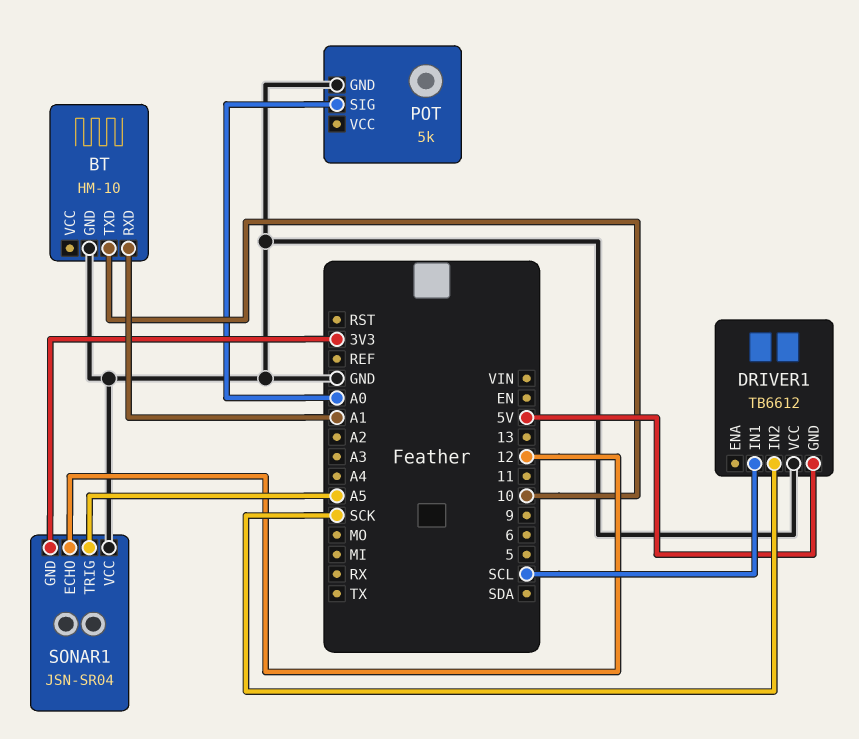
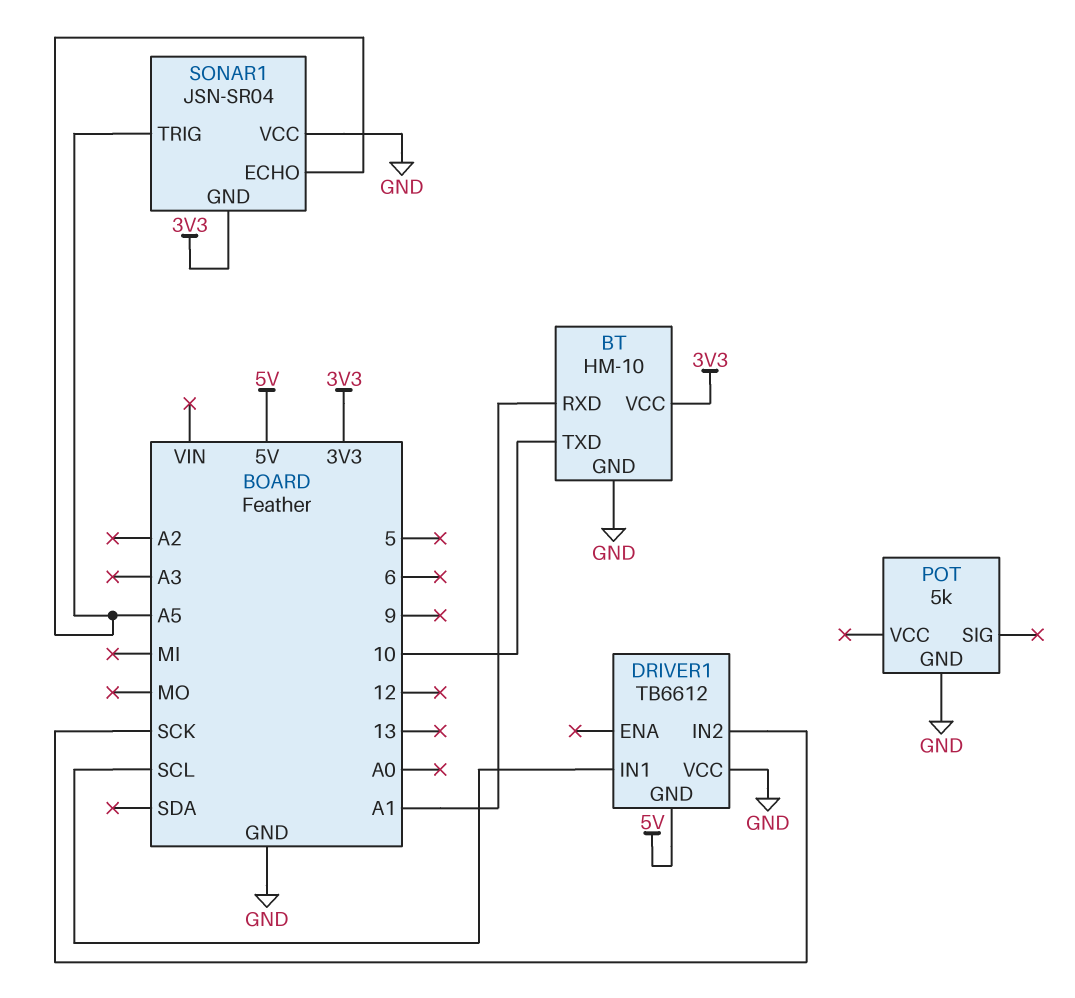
BT pin VCC: none -> 3V3
POT pin SIG: A0 -> none
SONAR1 pin ECHO: 12 -> A5

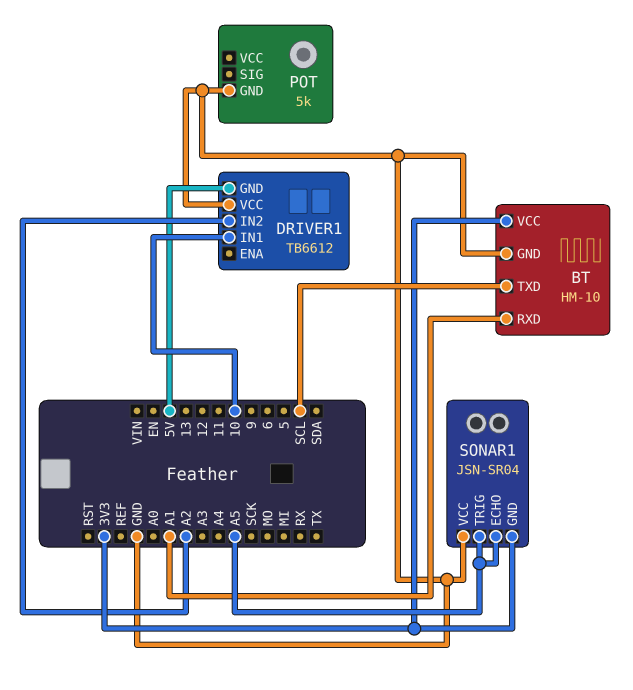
BT pin TXD: 10 -> SCL
DRIVER1 pin IN1: SCL -> 10
DRIVER1 pin IN2: SCK -> A2

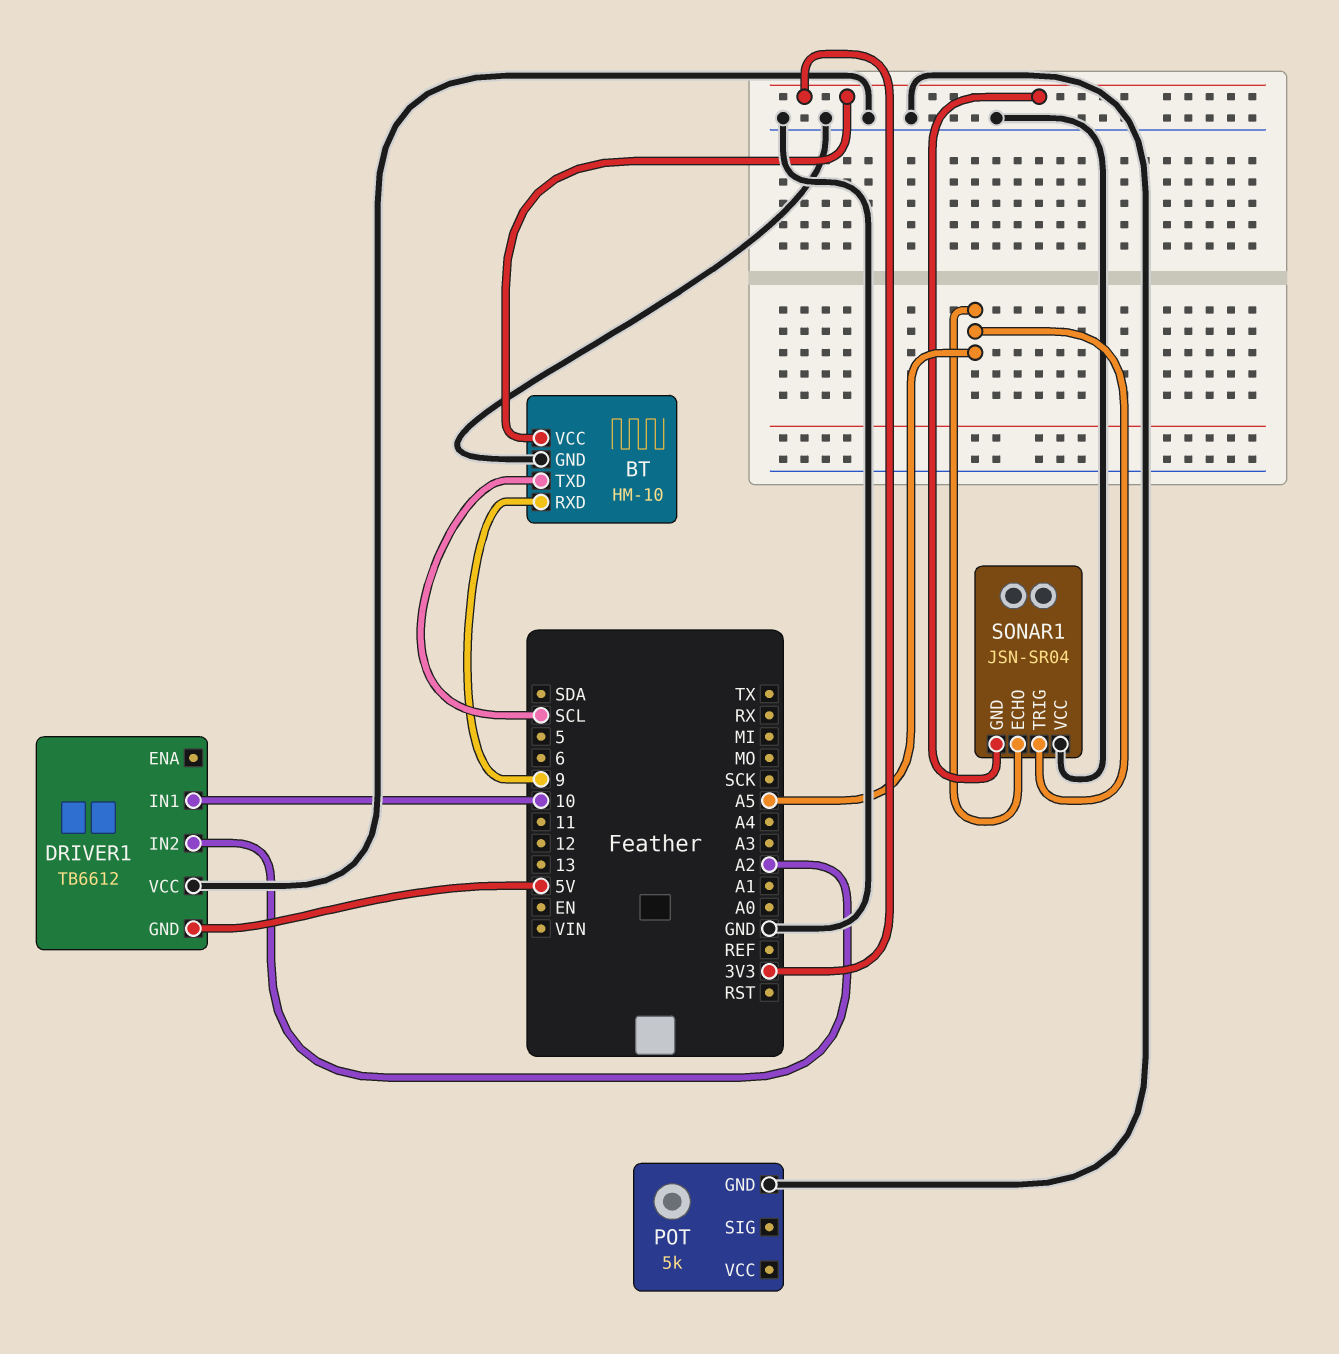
BT pin RXD: A1 -> 9

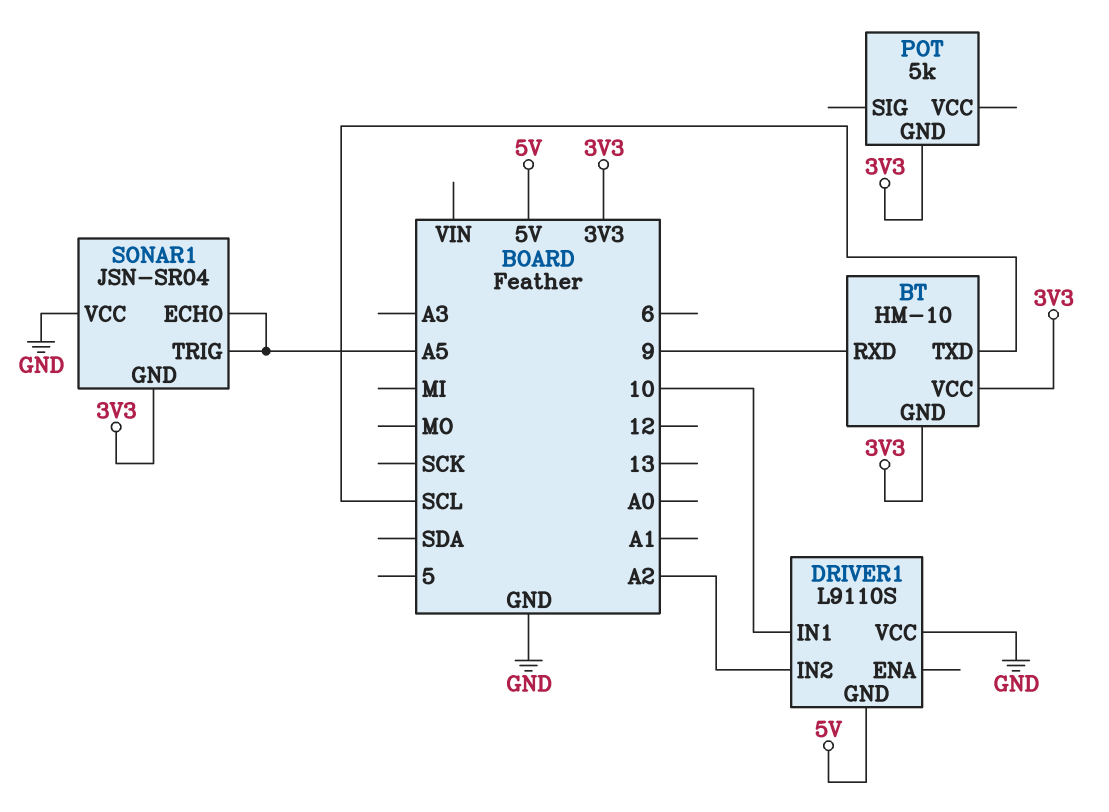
BT pin GND: GND -> 3V3
DRIVER1: TB6612 -> L9110S
POT pin GND: GND -> 3V3

